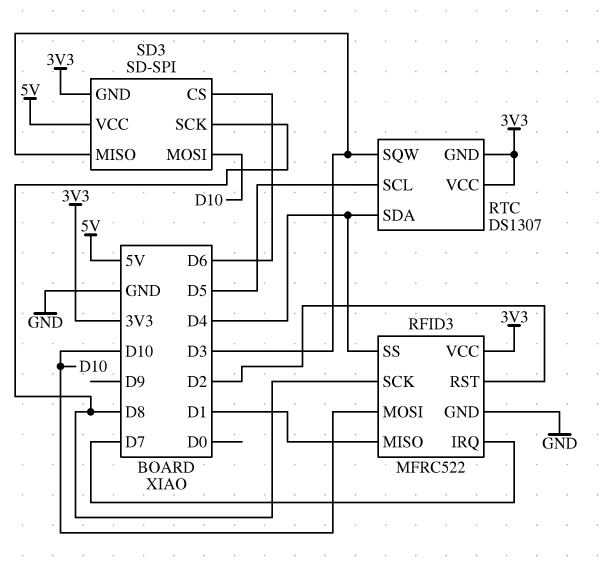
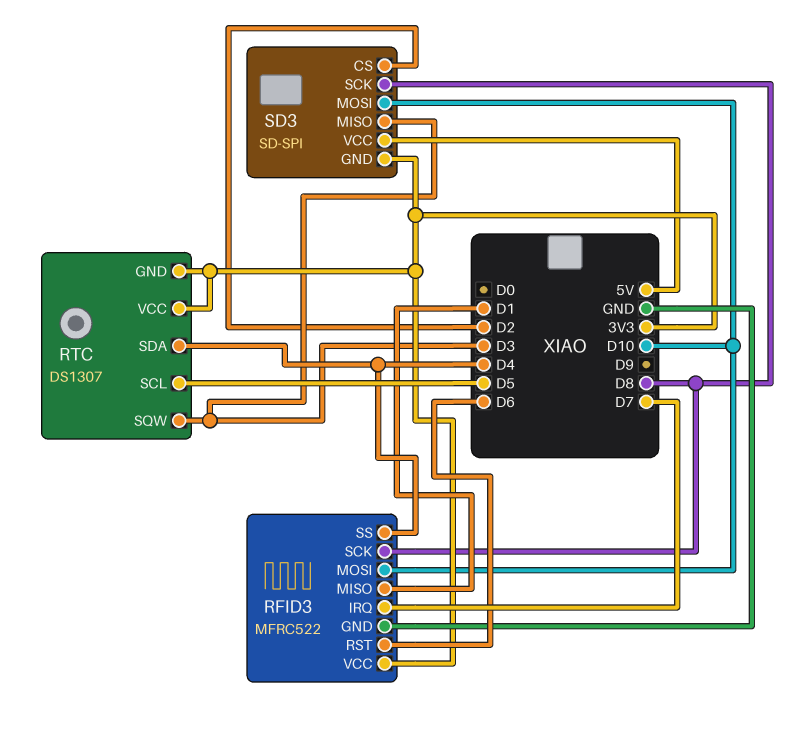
RFID3 pin RST: D2 -> D6
SD3 pin CS: D6 -> D2

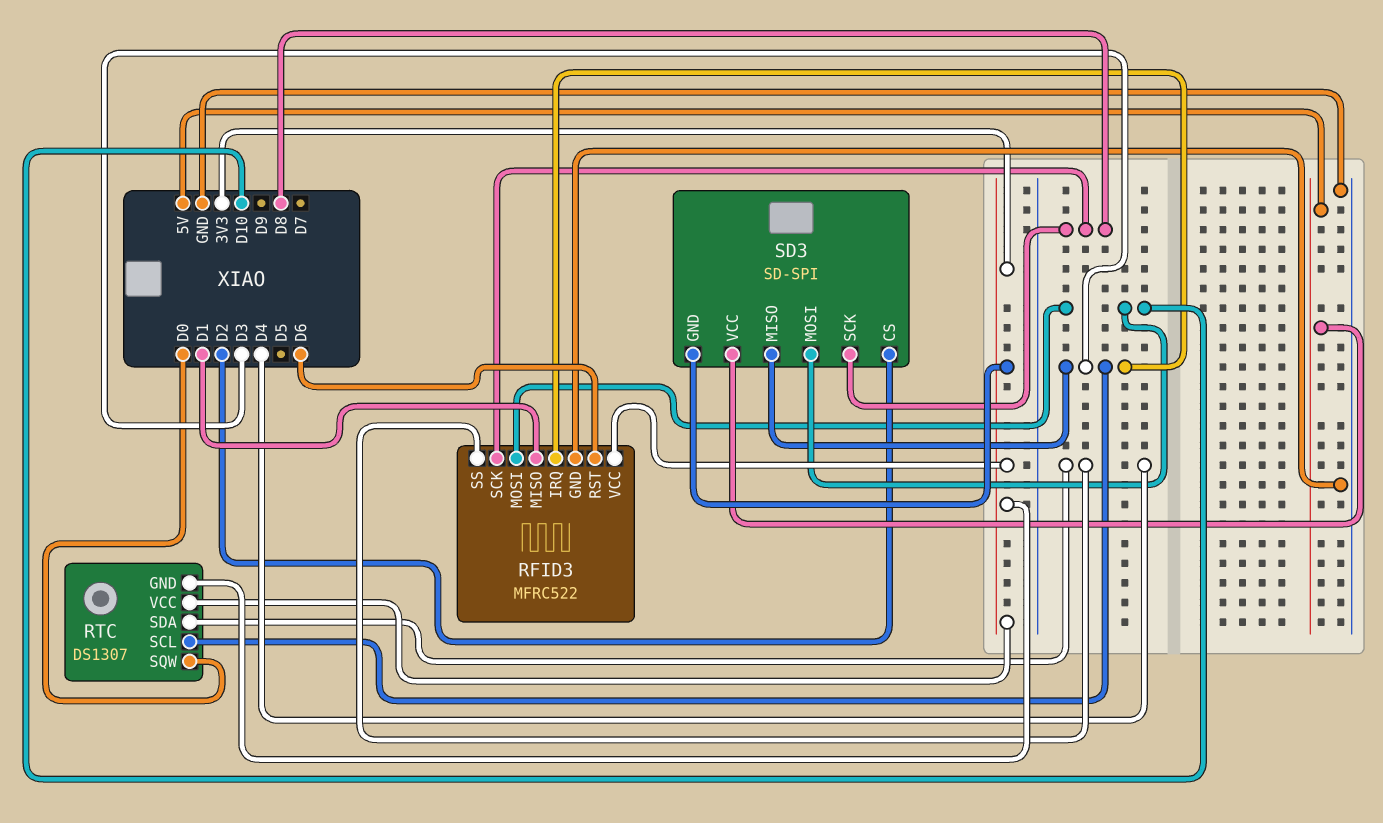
RFID3 pin IRQ: D7 -> D3
RTC pin SCL: D5 -> D3
RTC pin SQW: D3 -> D0

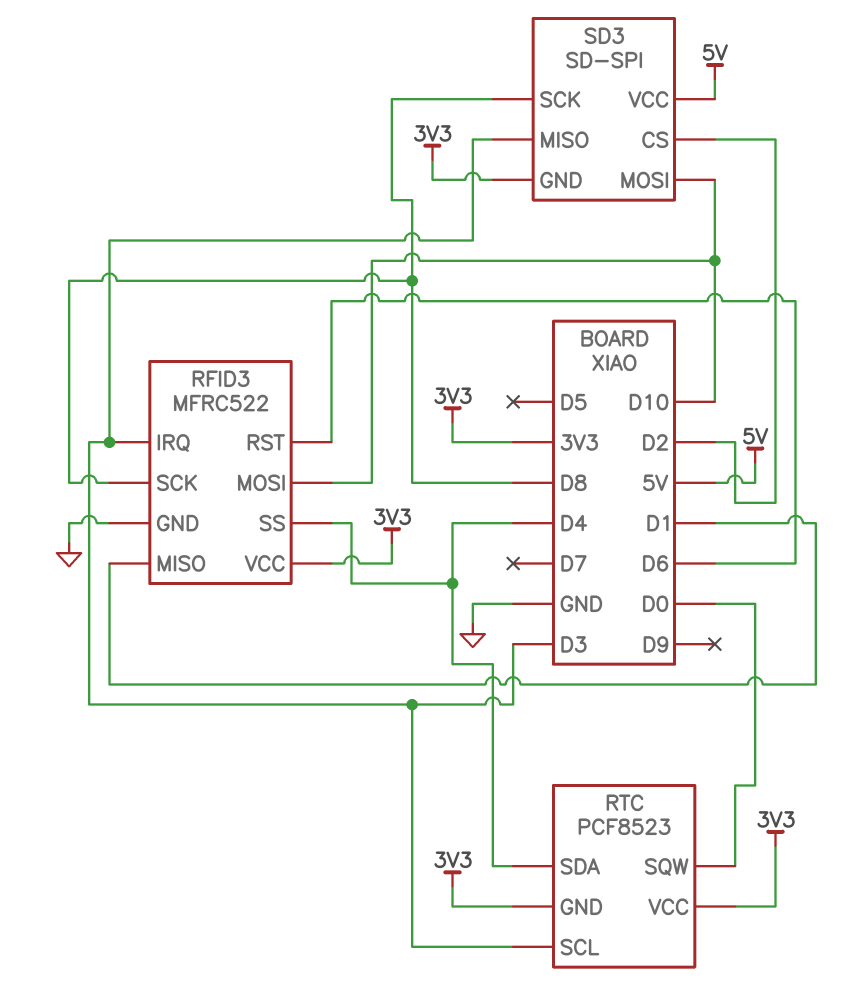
RTC: DS1307 -> PCF8523

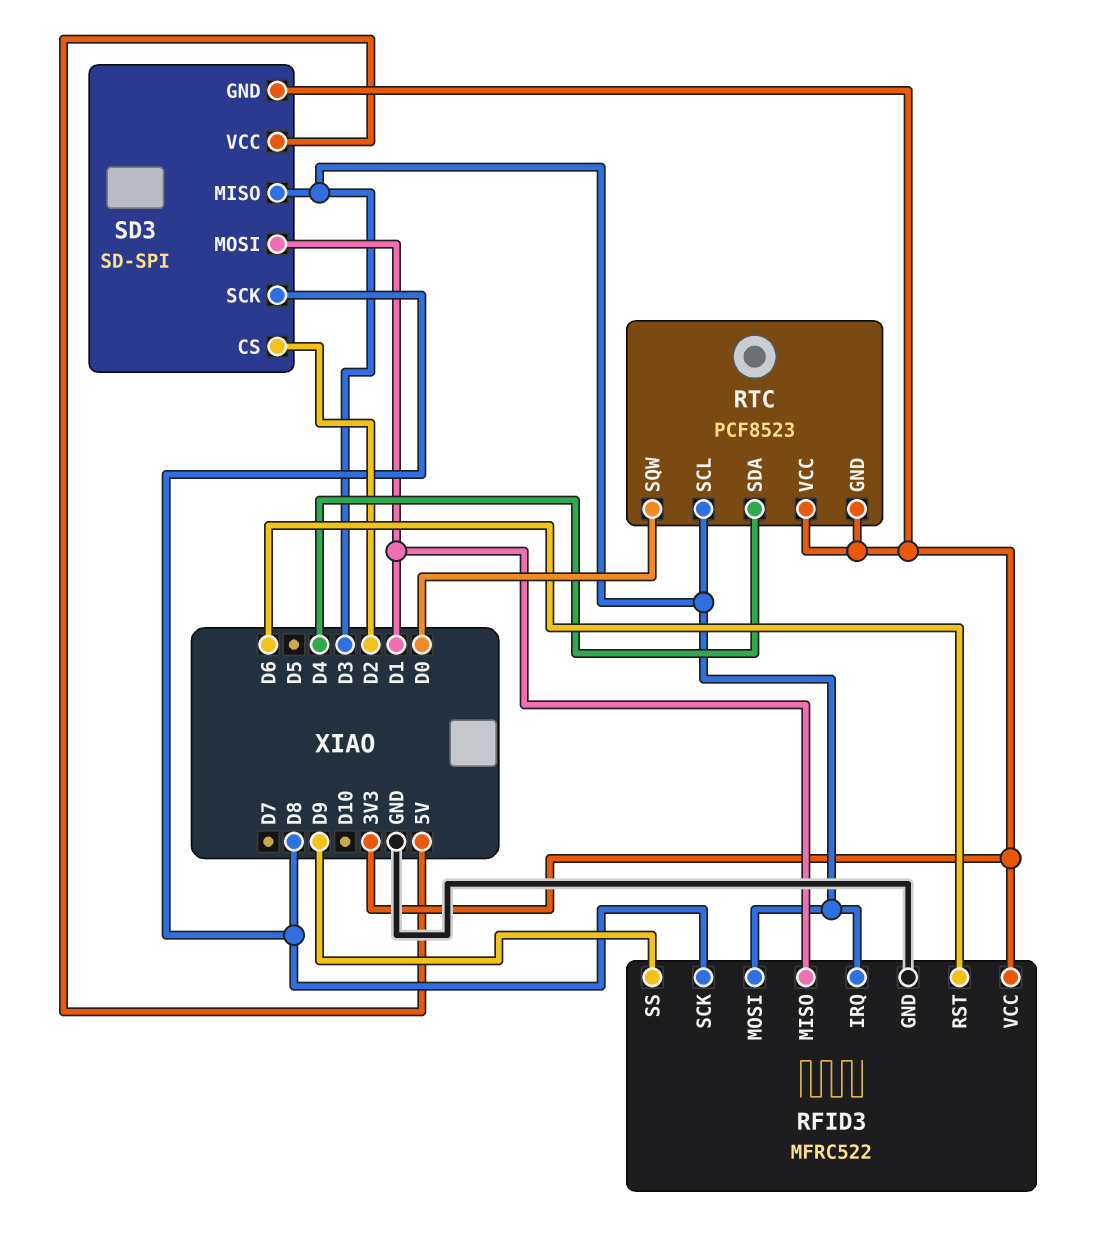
RFID3 pin MOSI: D10 -> D3
RFID3 pin SS: D4 -> D9
SD3 pin MOSI: D10 -> D1

